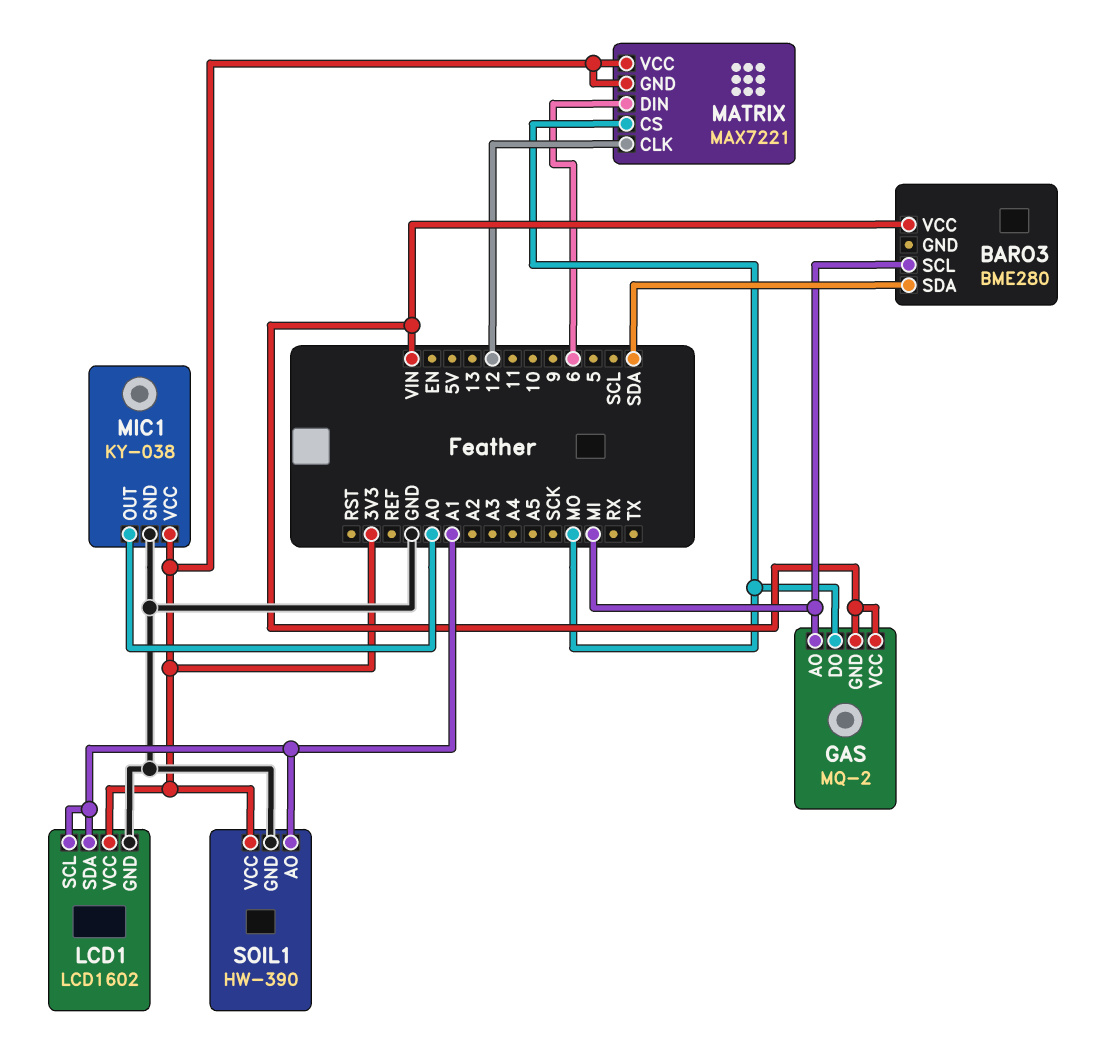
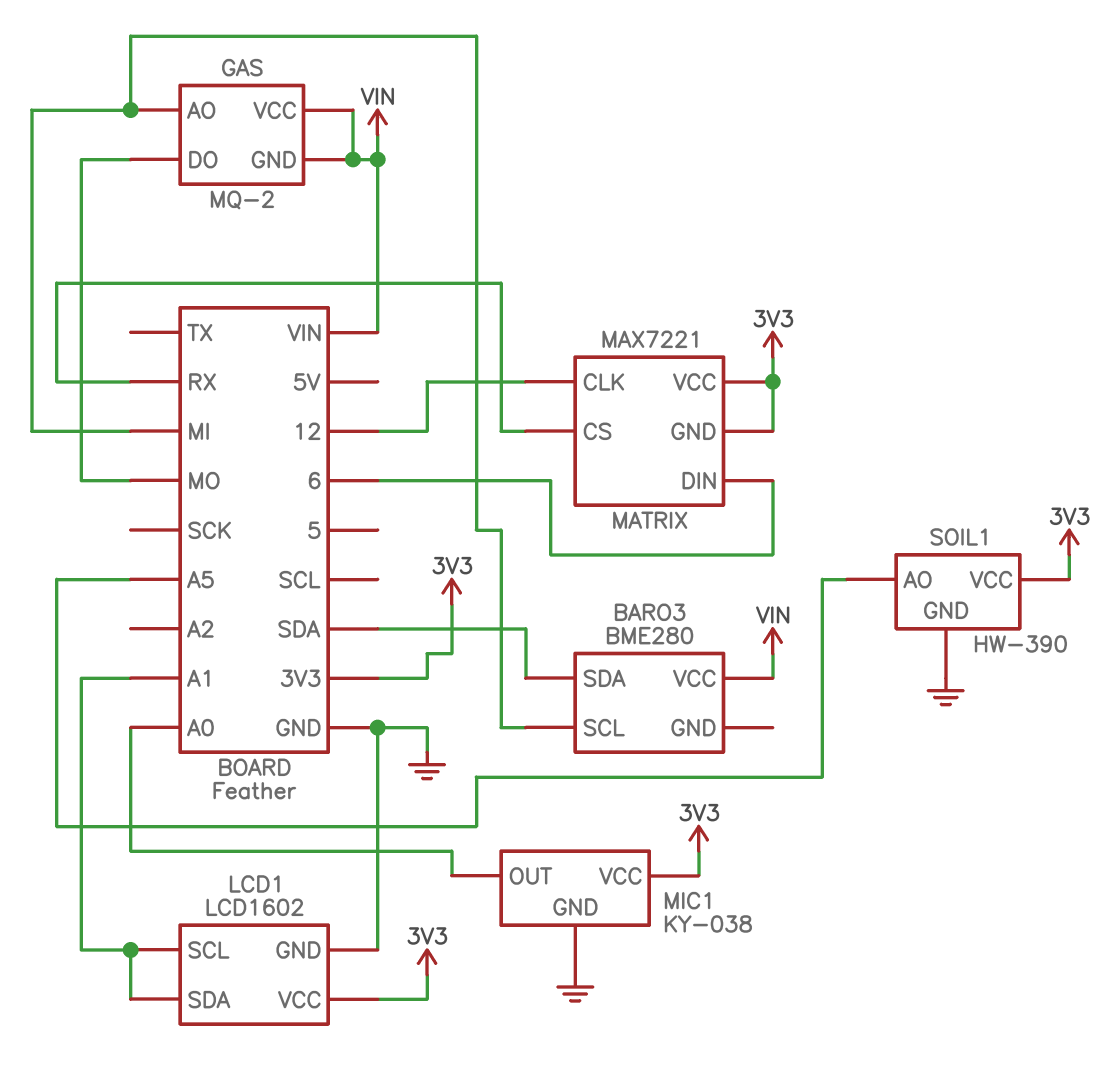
MATRIX pin CS: MO -> RX
SOIL1 pin AO: A1 -> A5

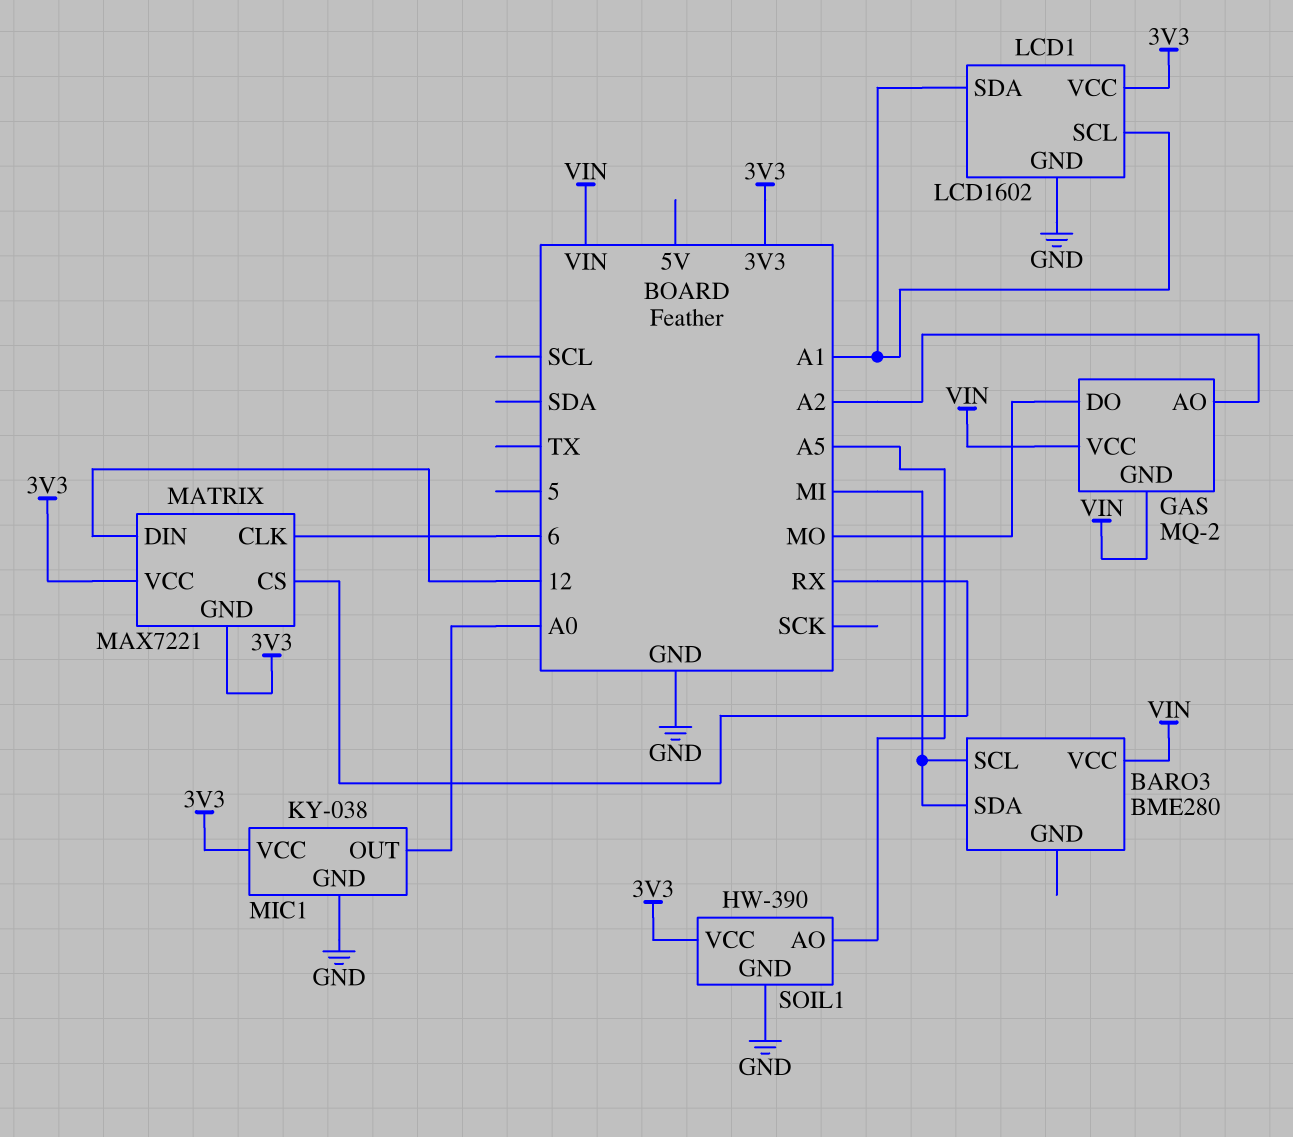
BARO3 pin SDA: SDA -> MI
GAS pin AO: MI -> A2
MATRIX pin CLK: 12 -> 6
MATRIX pin DIN: 6 -> 12

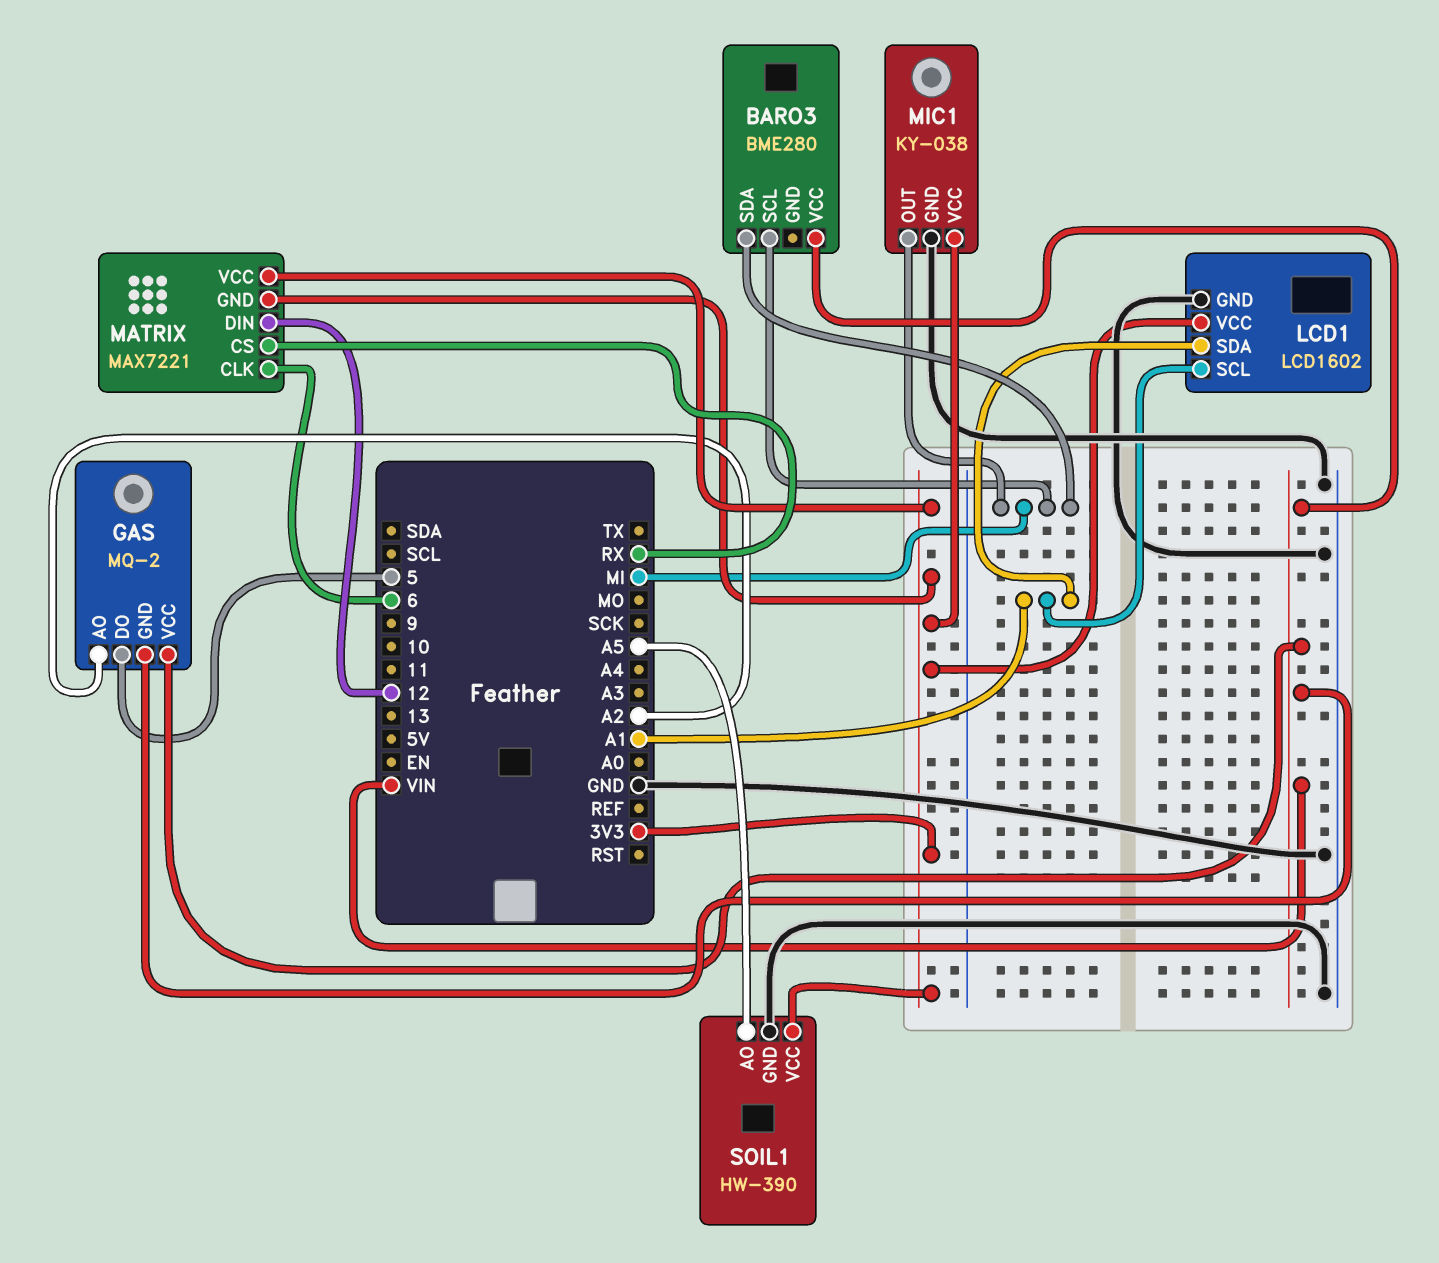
GAS pin DO: MO -> 5
MIC1 pin OUT: A0 -> MI

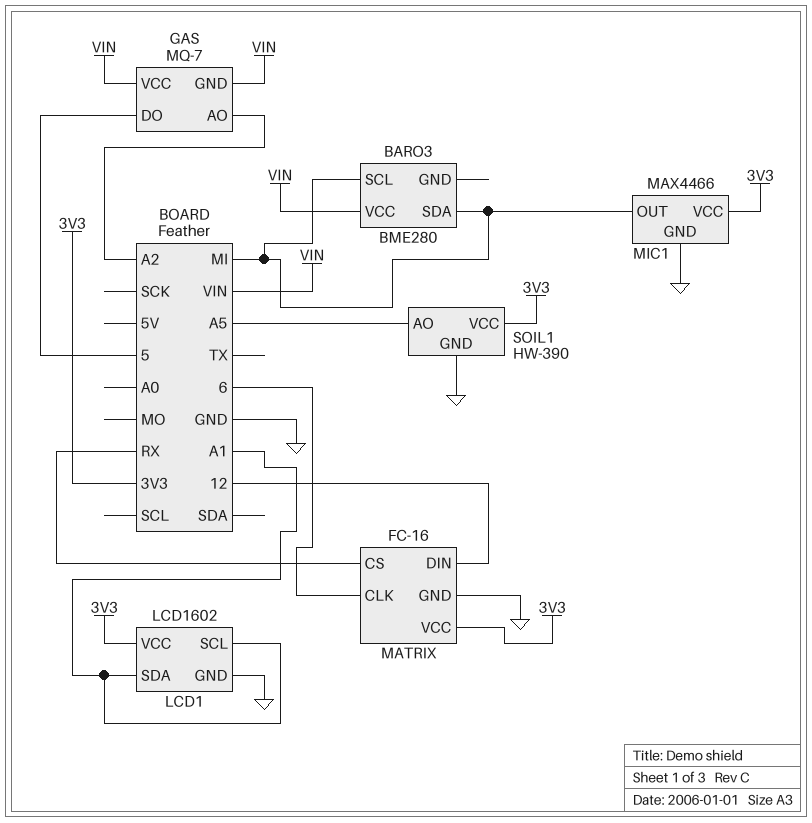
GAS: MQ-2 -> MQ-7
MATRIX: MAX7221 -> FC-16
MATRIX pin GND: 3V3 -> GND
MIC1: KY-038 -> MAX4466

